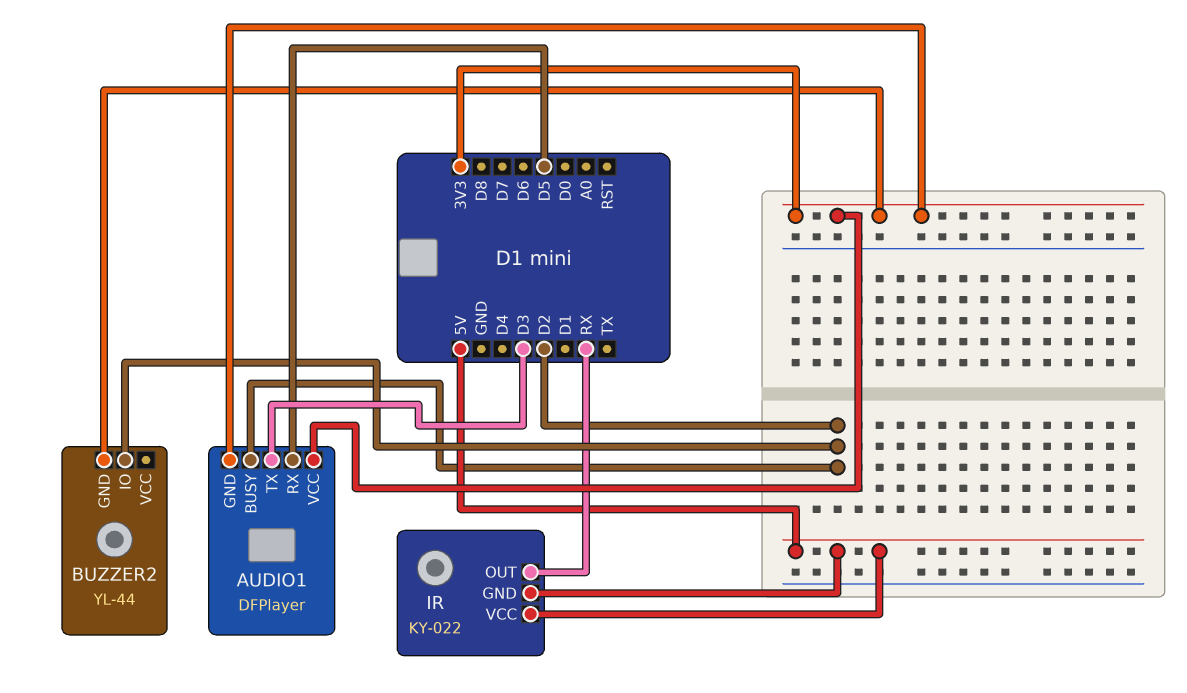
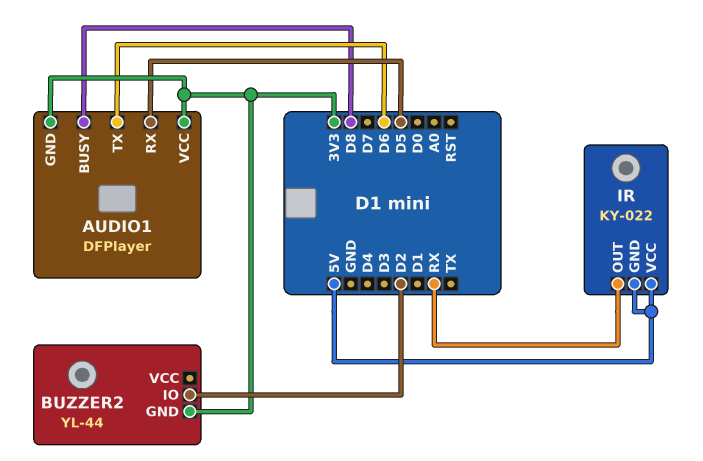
AUDIO1 pin BUSY: D2 -> D8
AUDIO1 pin TX: D3 -> D6

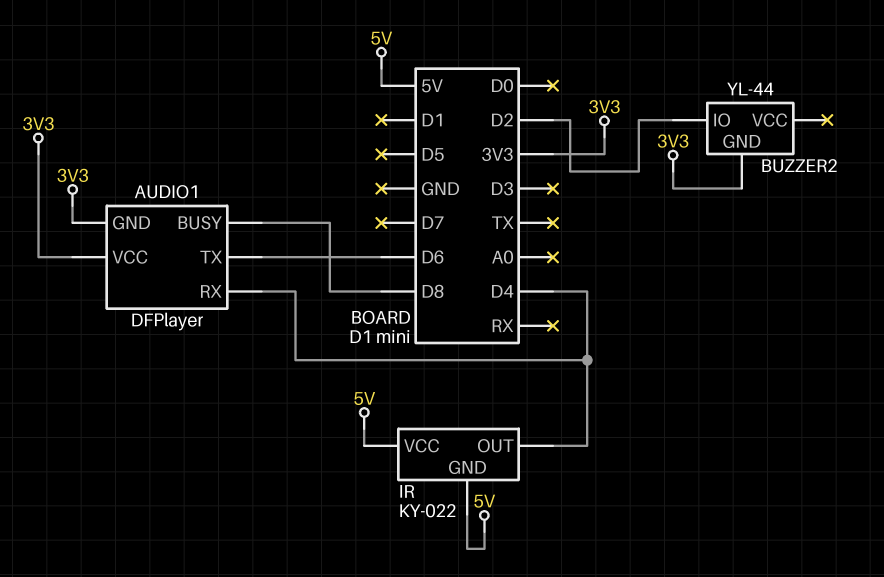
AUDIO1 pin RX: D5 -> D4
IR pin OUT: RX -> D4

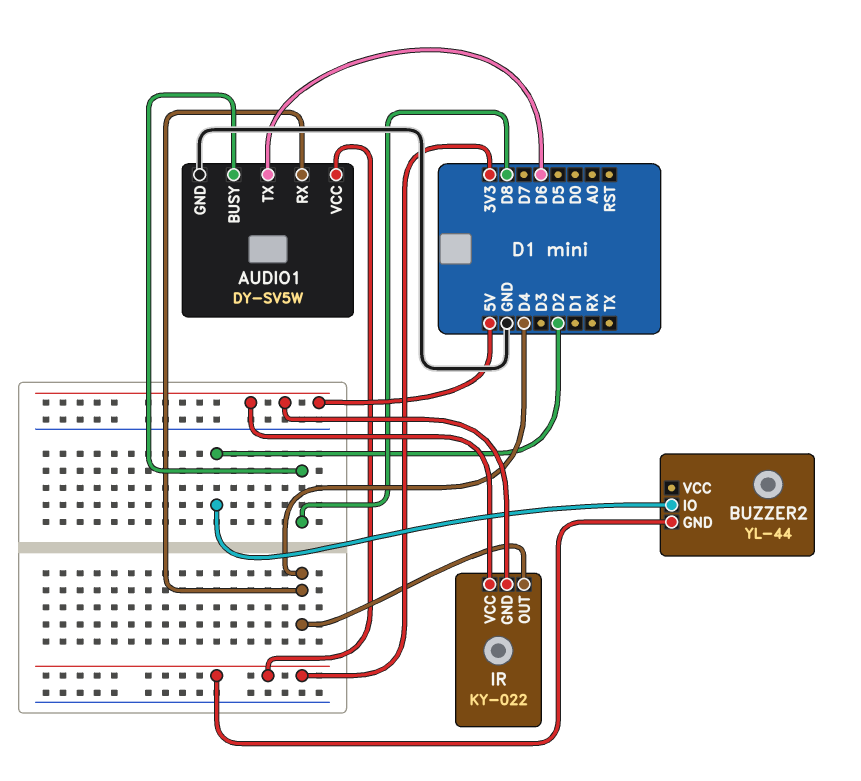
AUDIO1: DFPlayer -> DY-SV5W
AUDIO1 pin GND: 3V3 -> GND

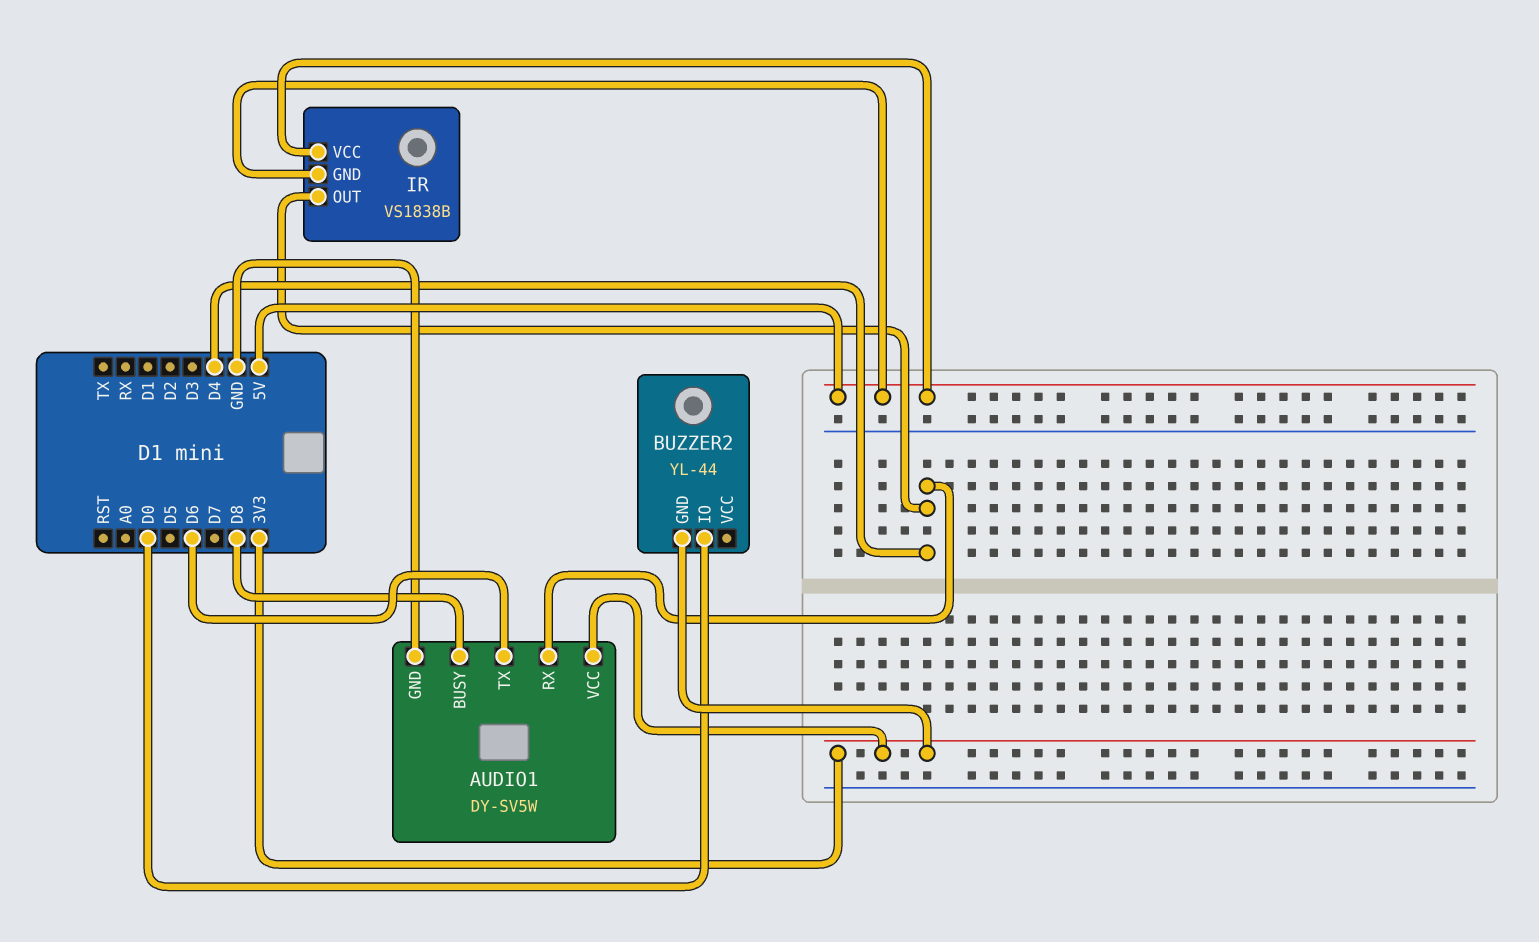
BUZZER2 pin IO: D2 -> D0
IR: KY-022 -> VS1838B

